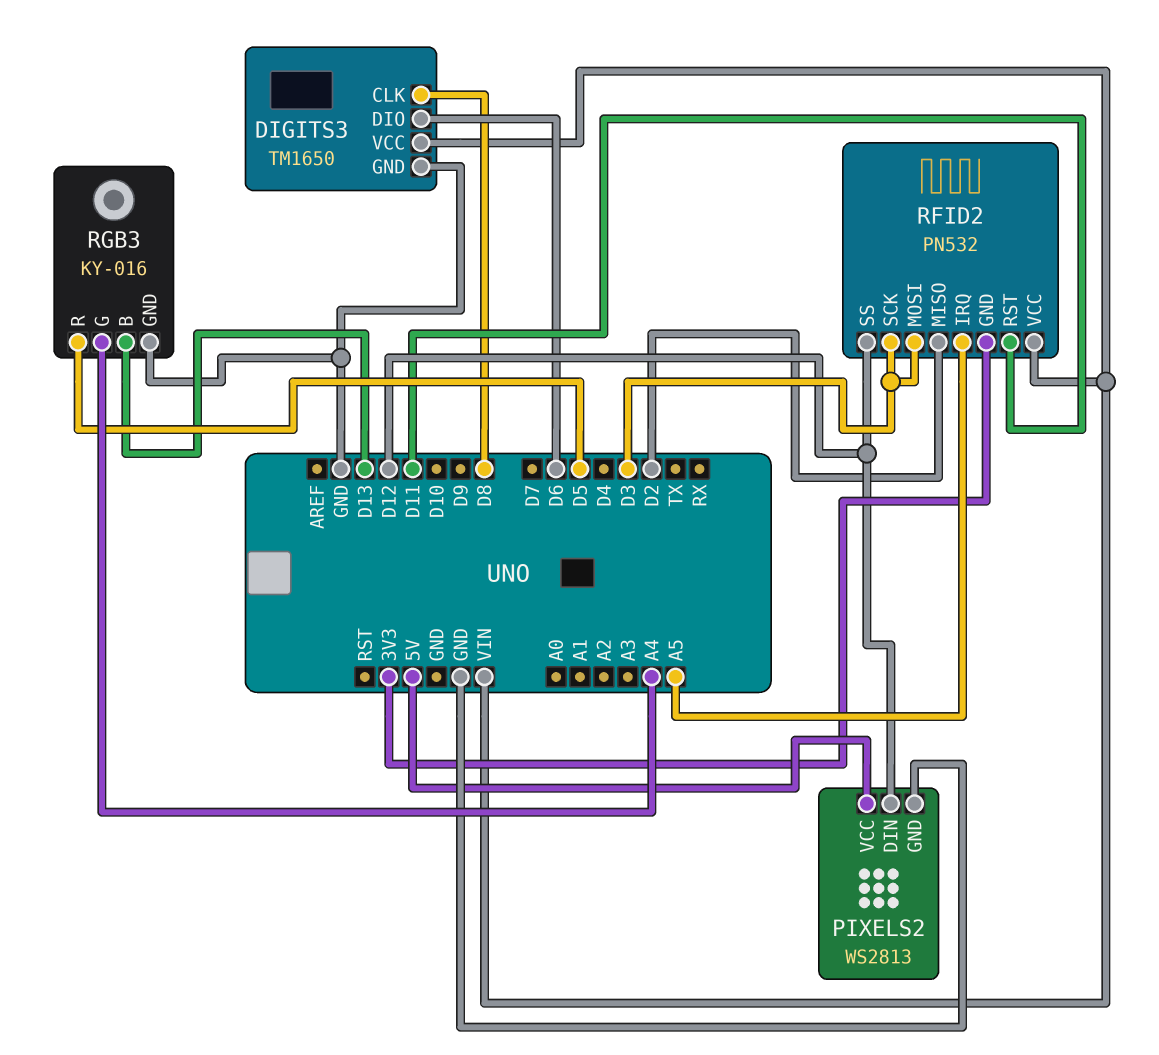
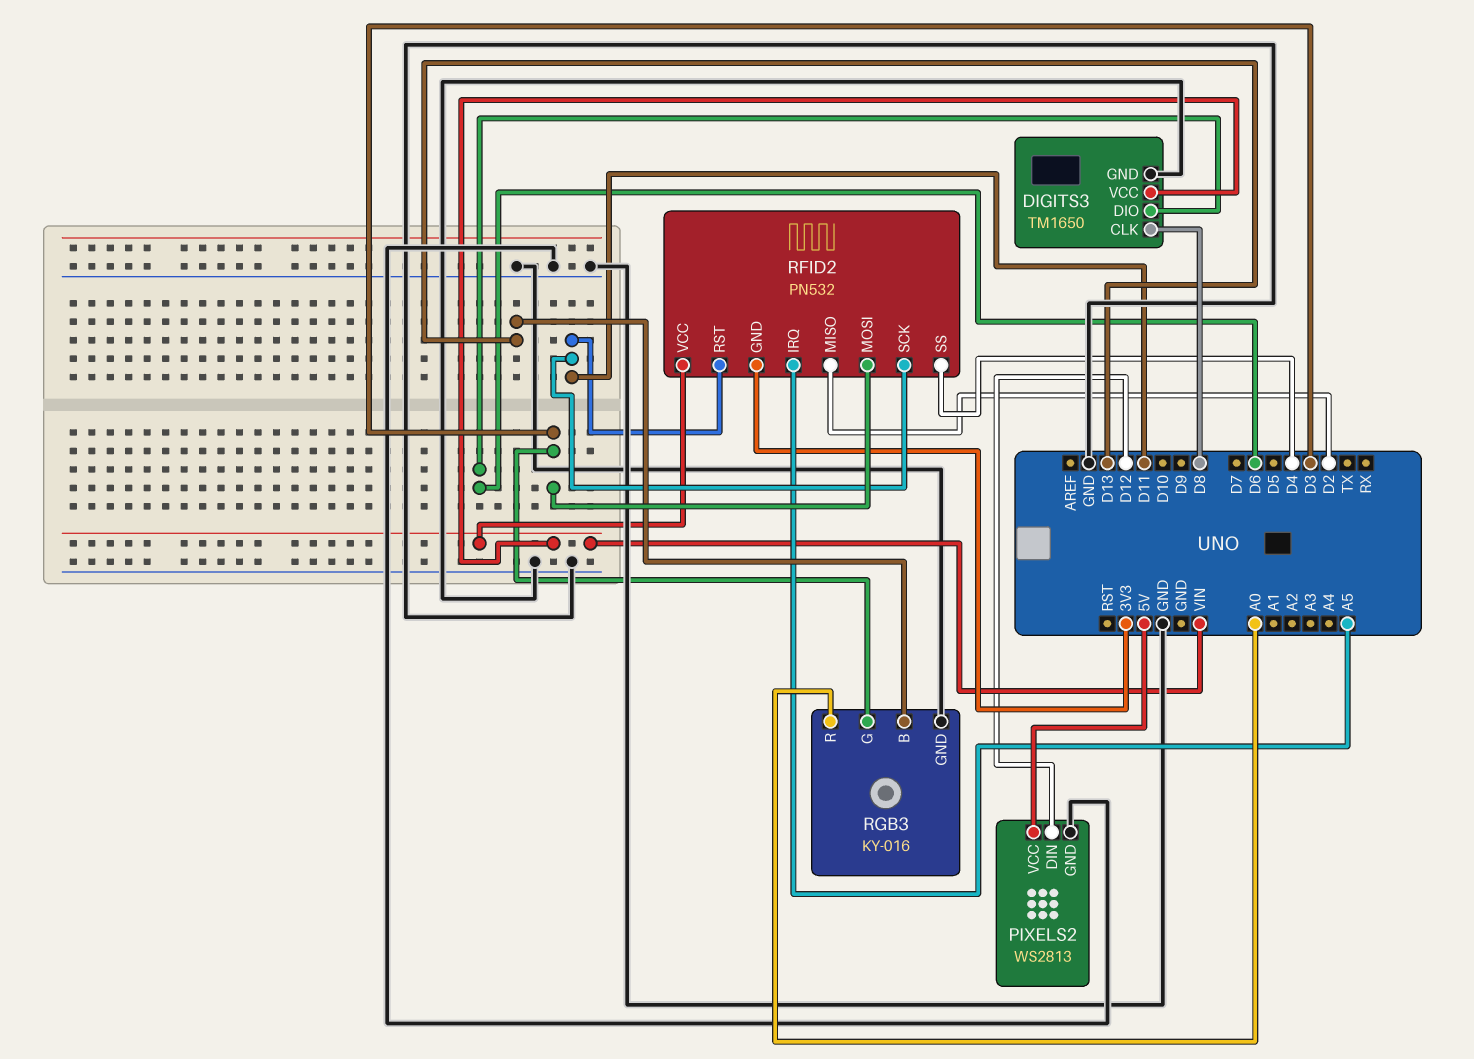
RFID2 pin SCK: D3 -> D11
RFID2 pin SS: D12 -> D4
RGB3 pin G: A4 -> D3
RGB3 pin R: D5 -> A0

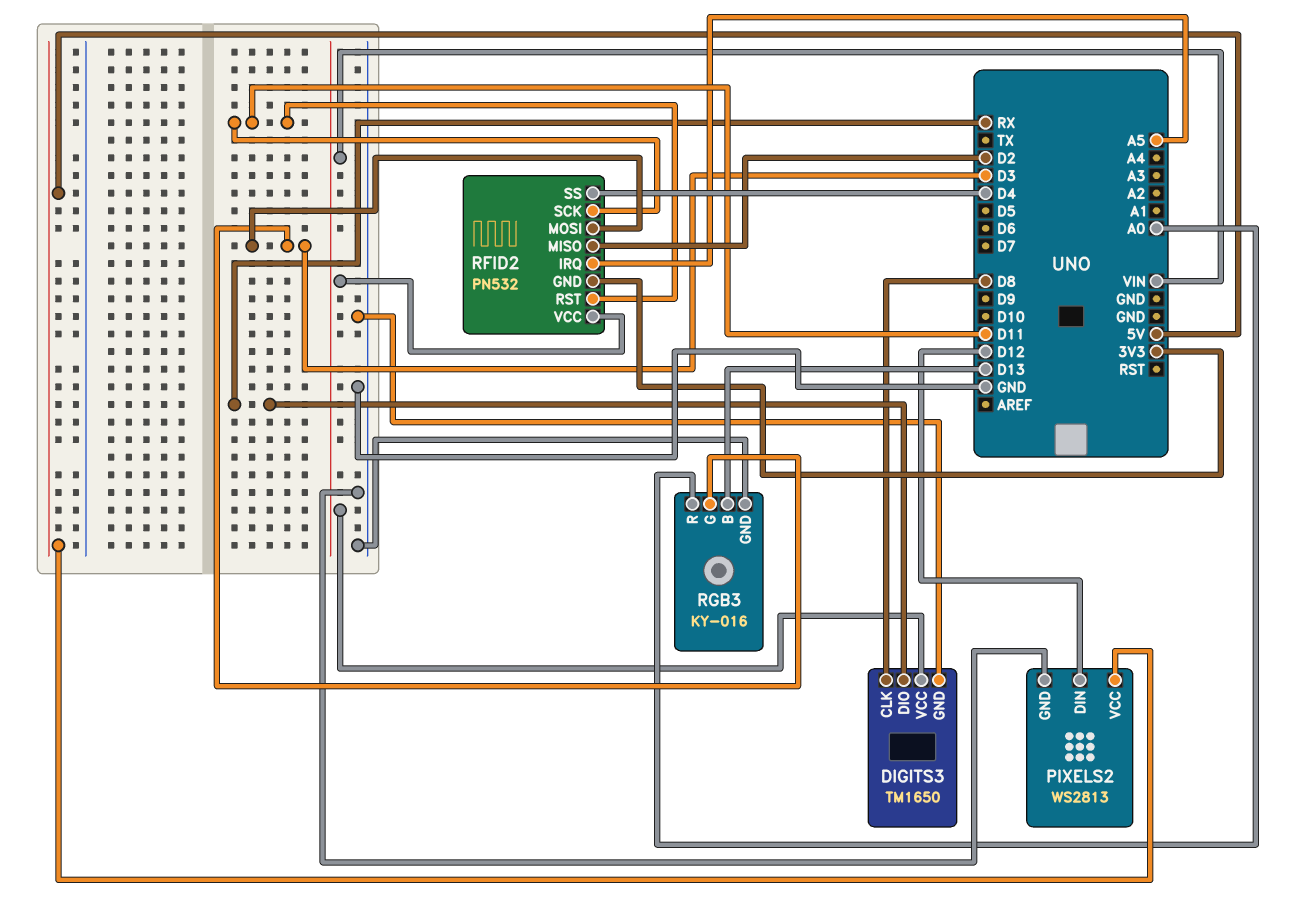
DIGITS3 pin DIO: D6 -> RX

